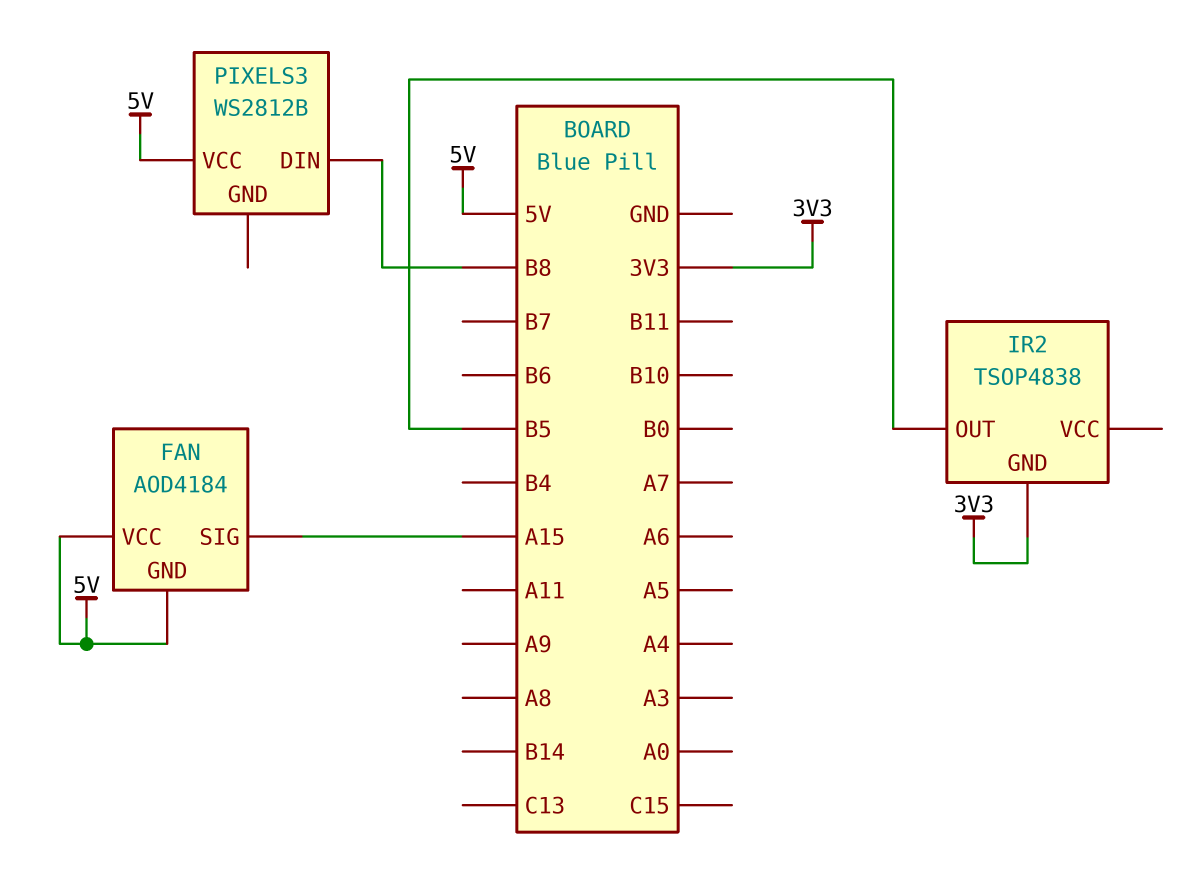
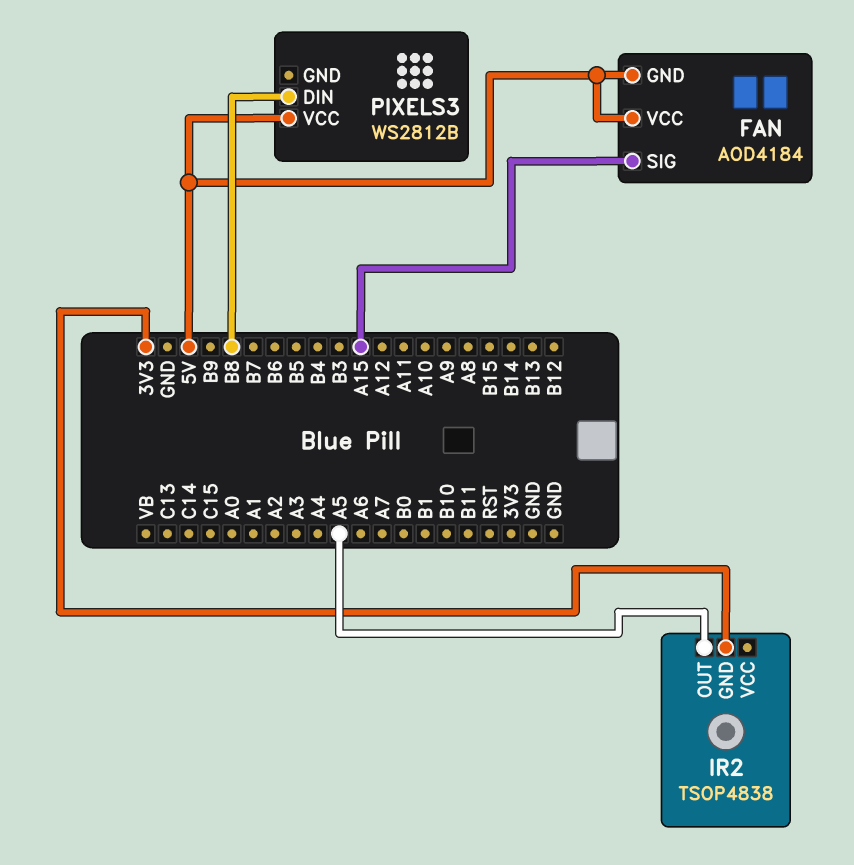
IR2 pin OUT: B5 -> A5

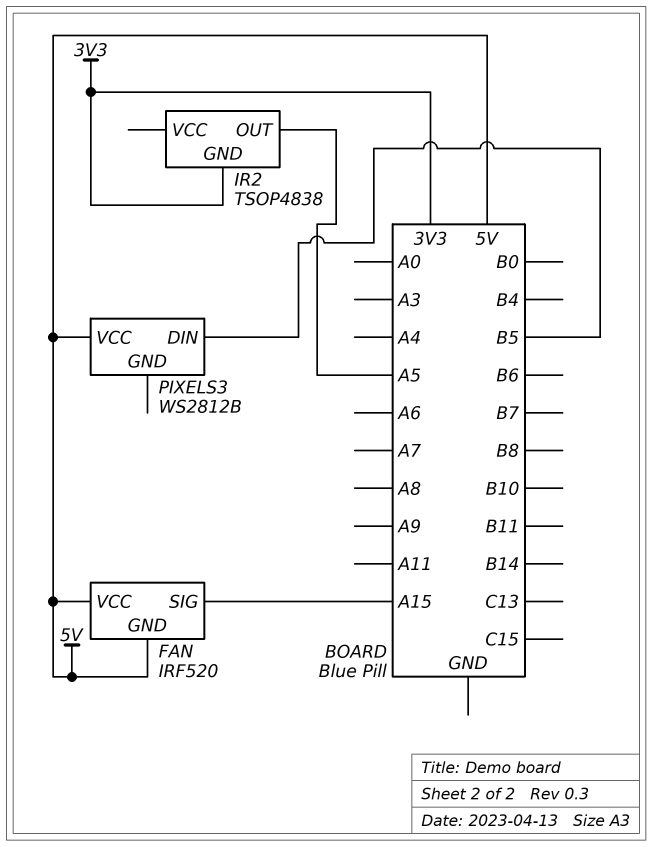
FAN: AOD4184 -> IRF520
PIXELS3 pin DIN: B8 -> B5

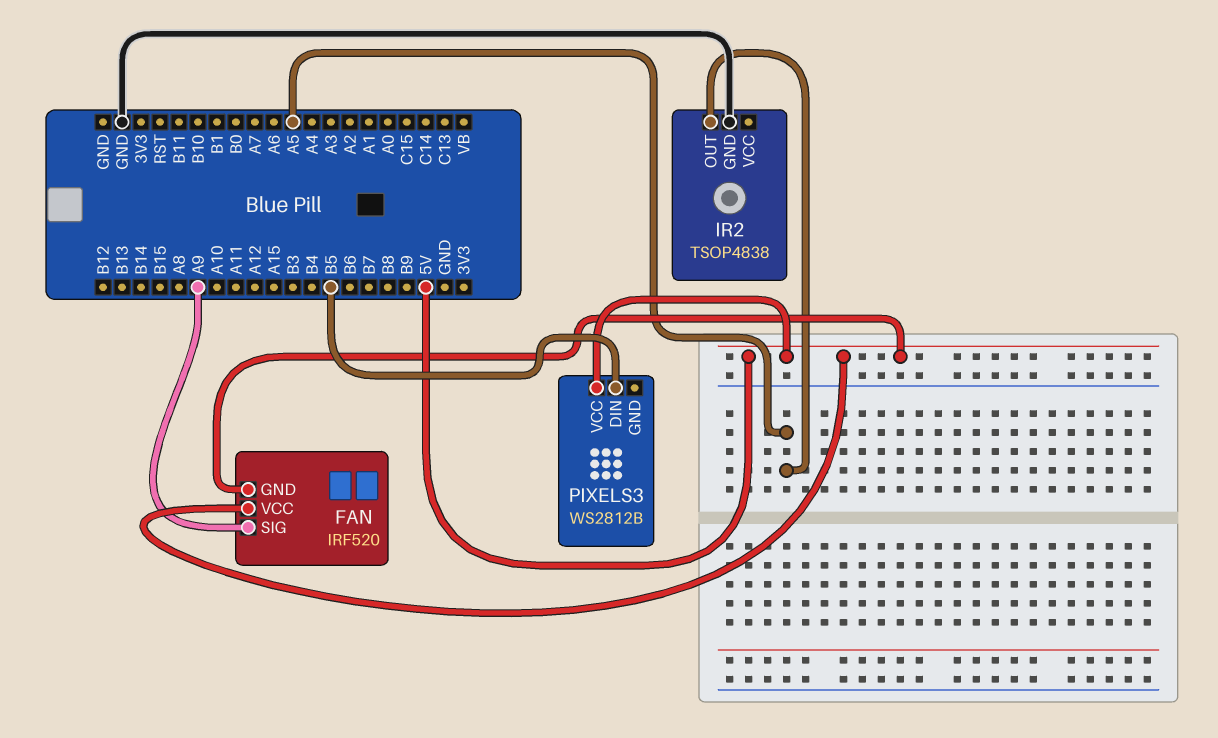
FAN pin SIG: A15 -> A9
IR2 pin GND: 3V3 -> GND

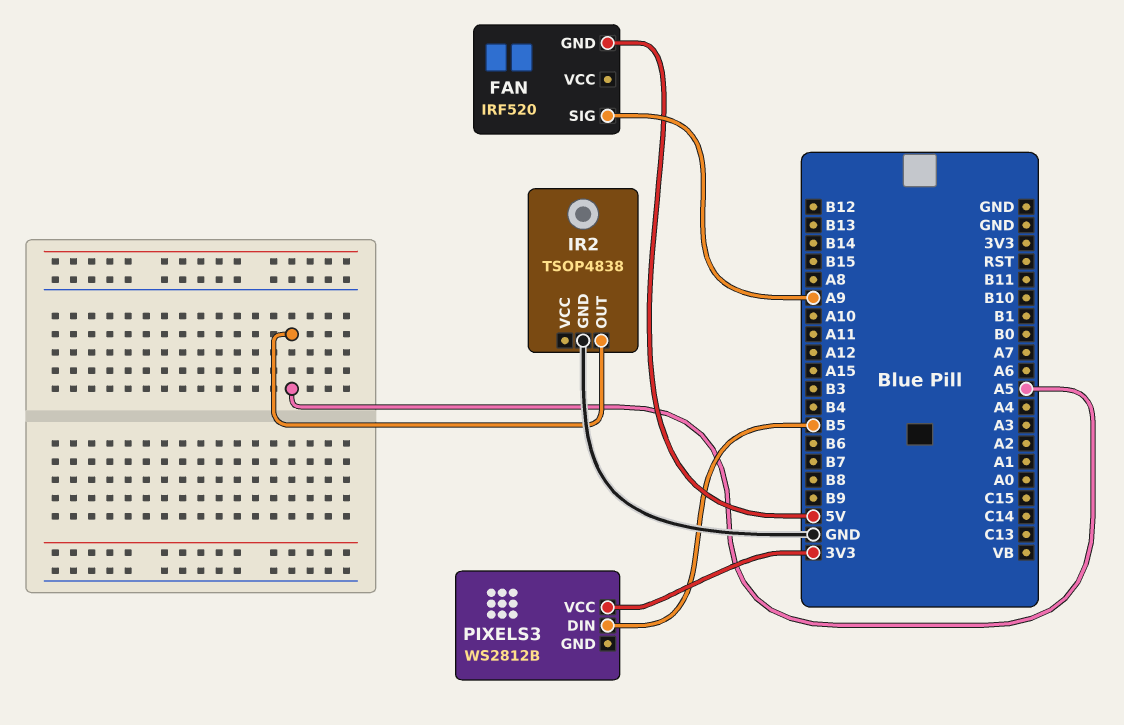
FAN pin VCC: 5V -> none
PIXELS3 pin VCC: 5V -> 3V3

